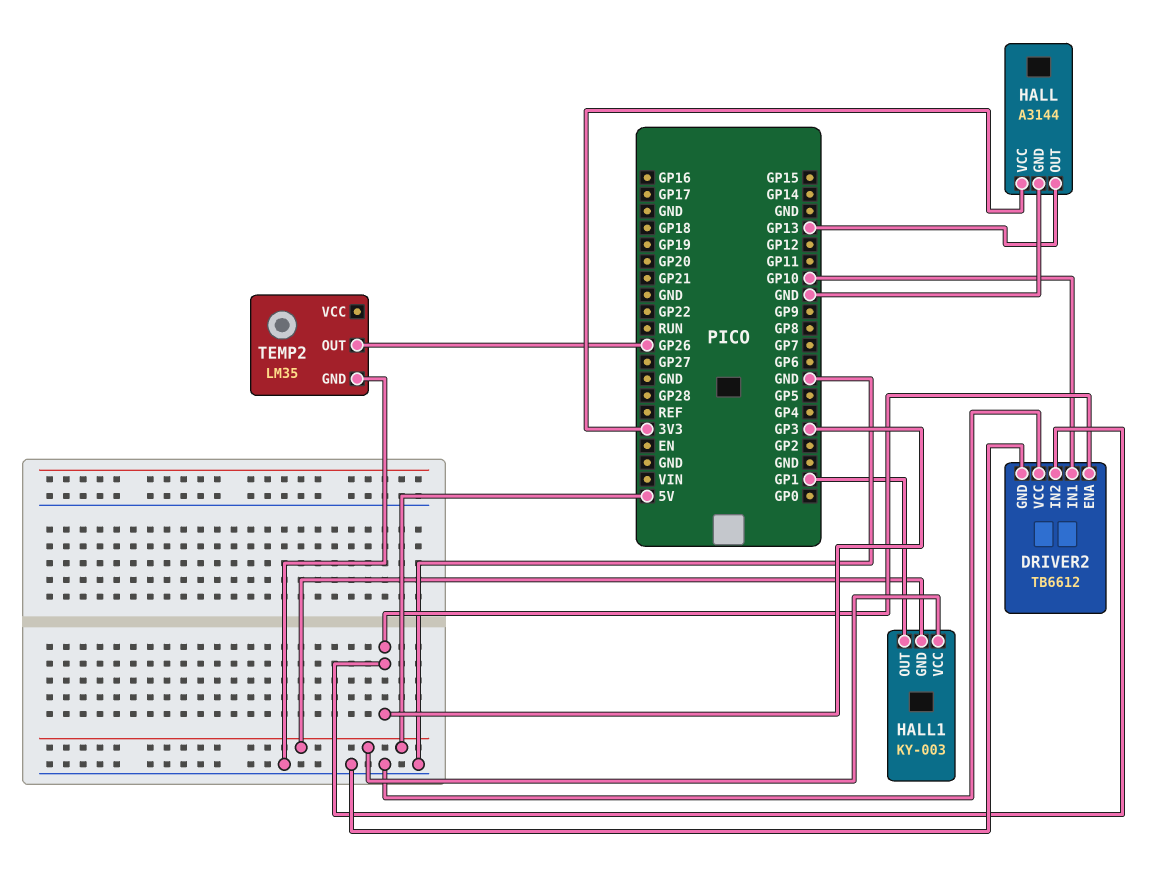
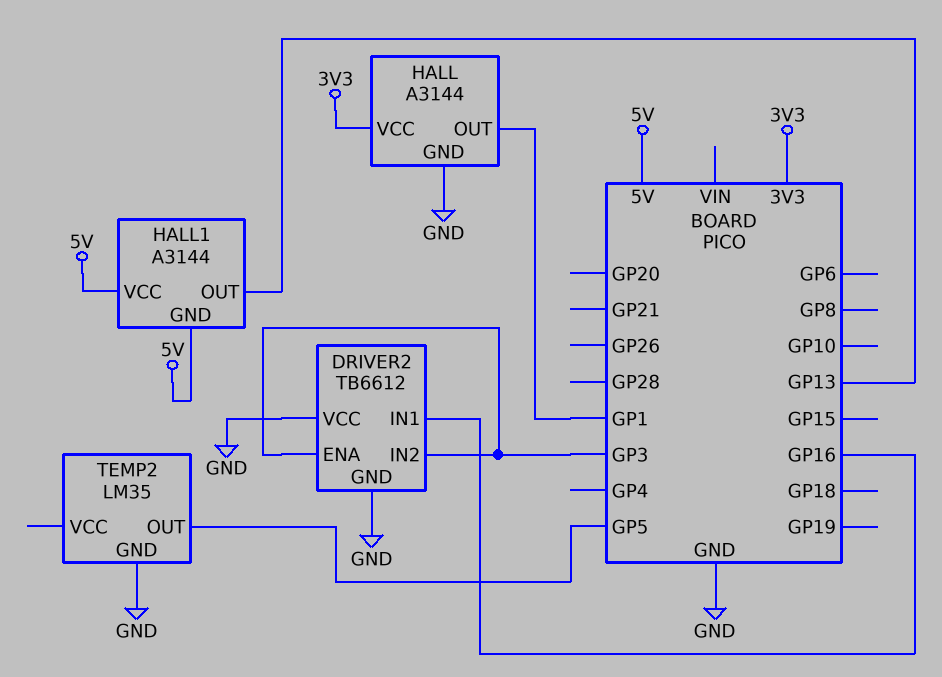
DRIVER2 pin IN1: GP10 -> GP16
HALL pin OUT: GP13 -> GP1
HALL1: KY-003 -> A3144
HALL1 pin OUT: GP1 -> GP13
TEMP2 pin OUT: GP26 -> GP5

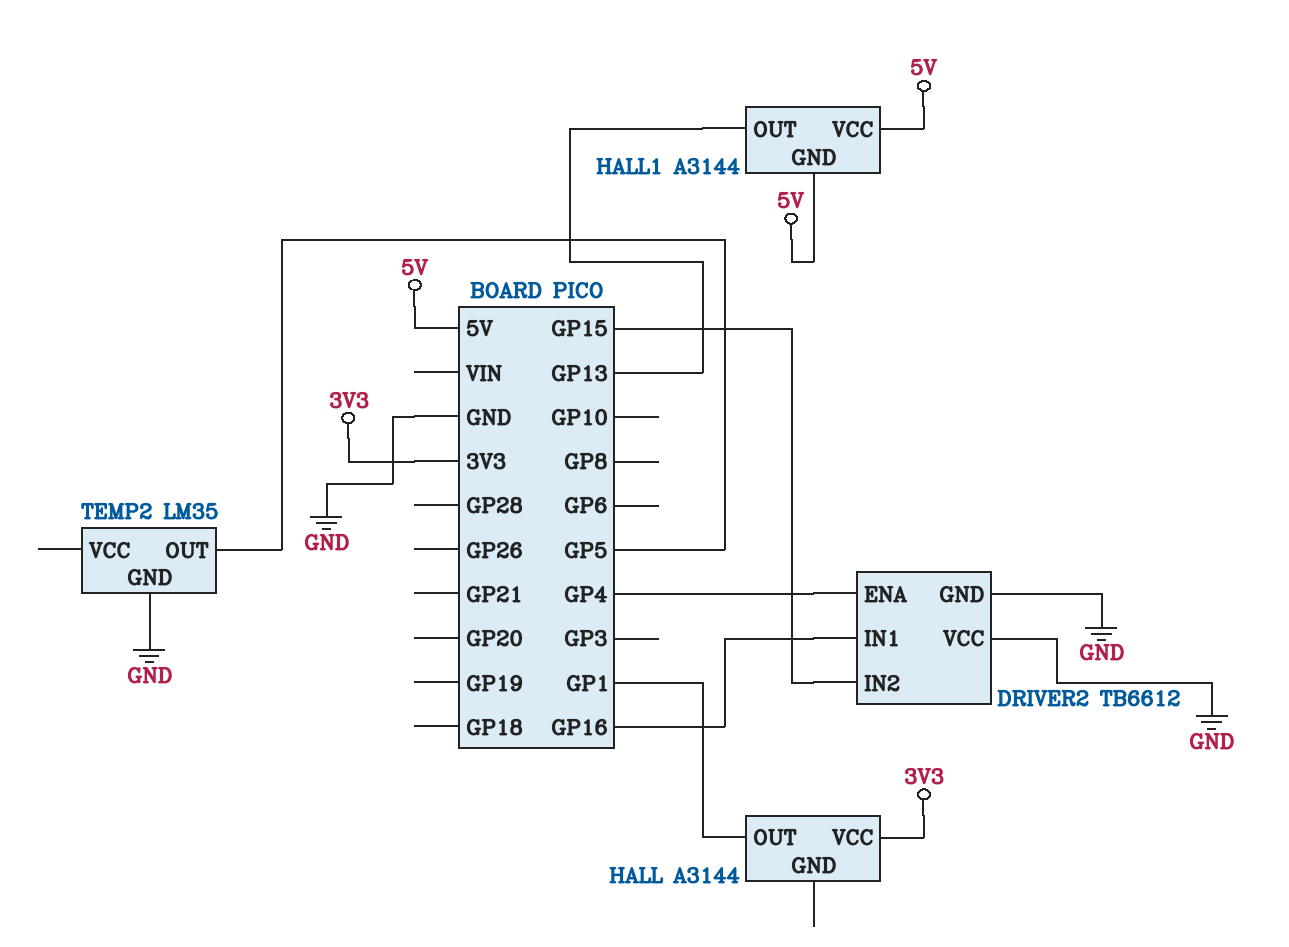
DRIVER2 pin ENA: GP3 -> GP4
DRIVER2 pin IN2: GP3 -> GP15
HALL pin GND: GND -> none

